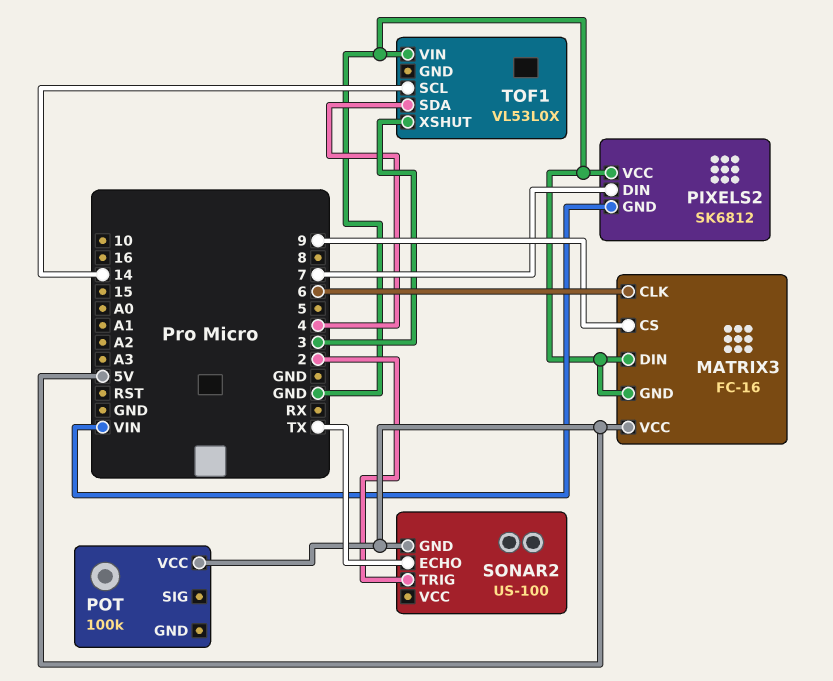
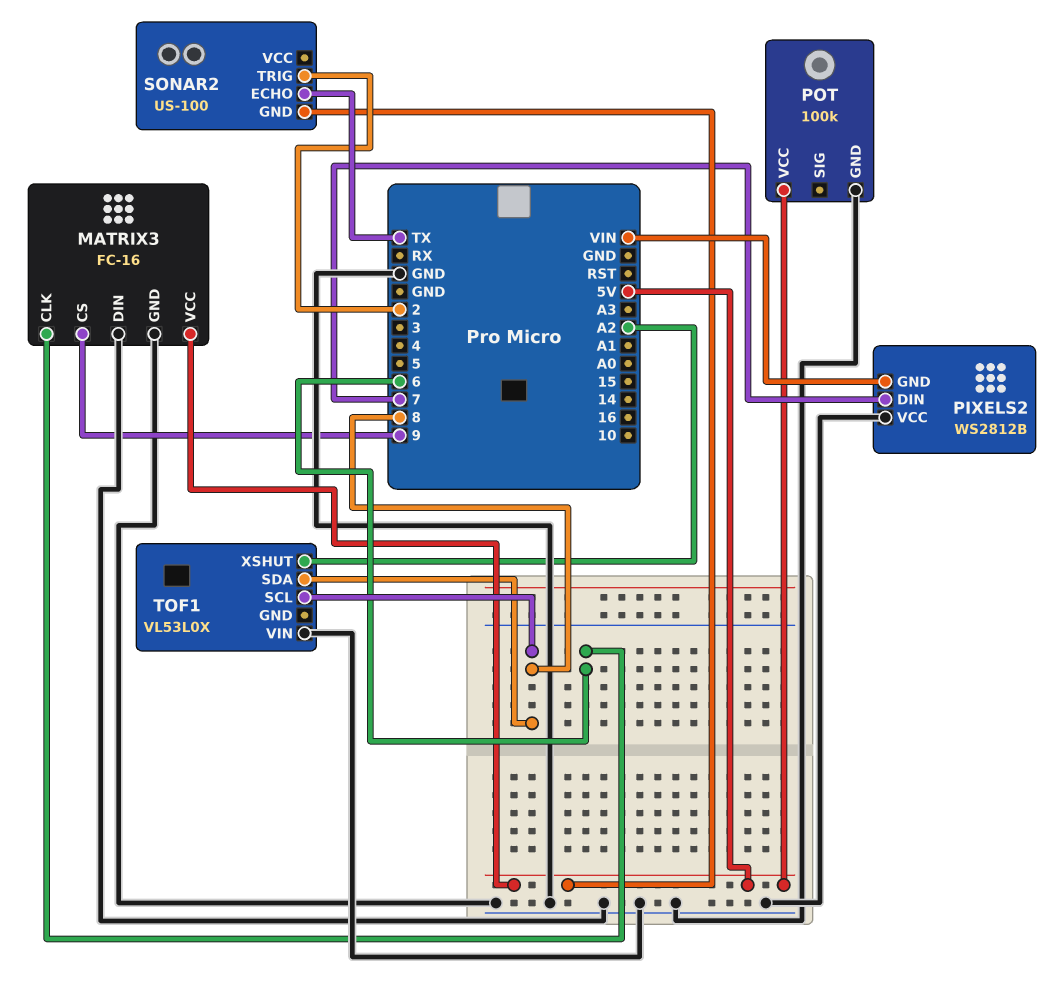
PIXELS2: SK6812 -> WS2812B
POT pin GND: none -> GND
TOF1 pin SCL: 14 -> 8
TOF1 pin SDA: 4 -> 8
TOF1 pin XSHUT: 3 -> A2

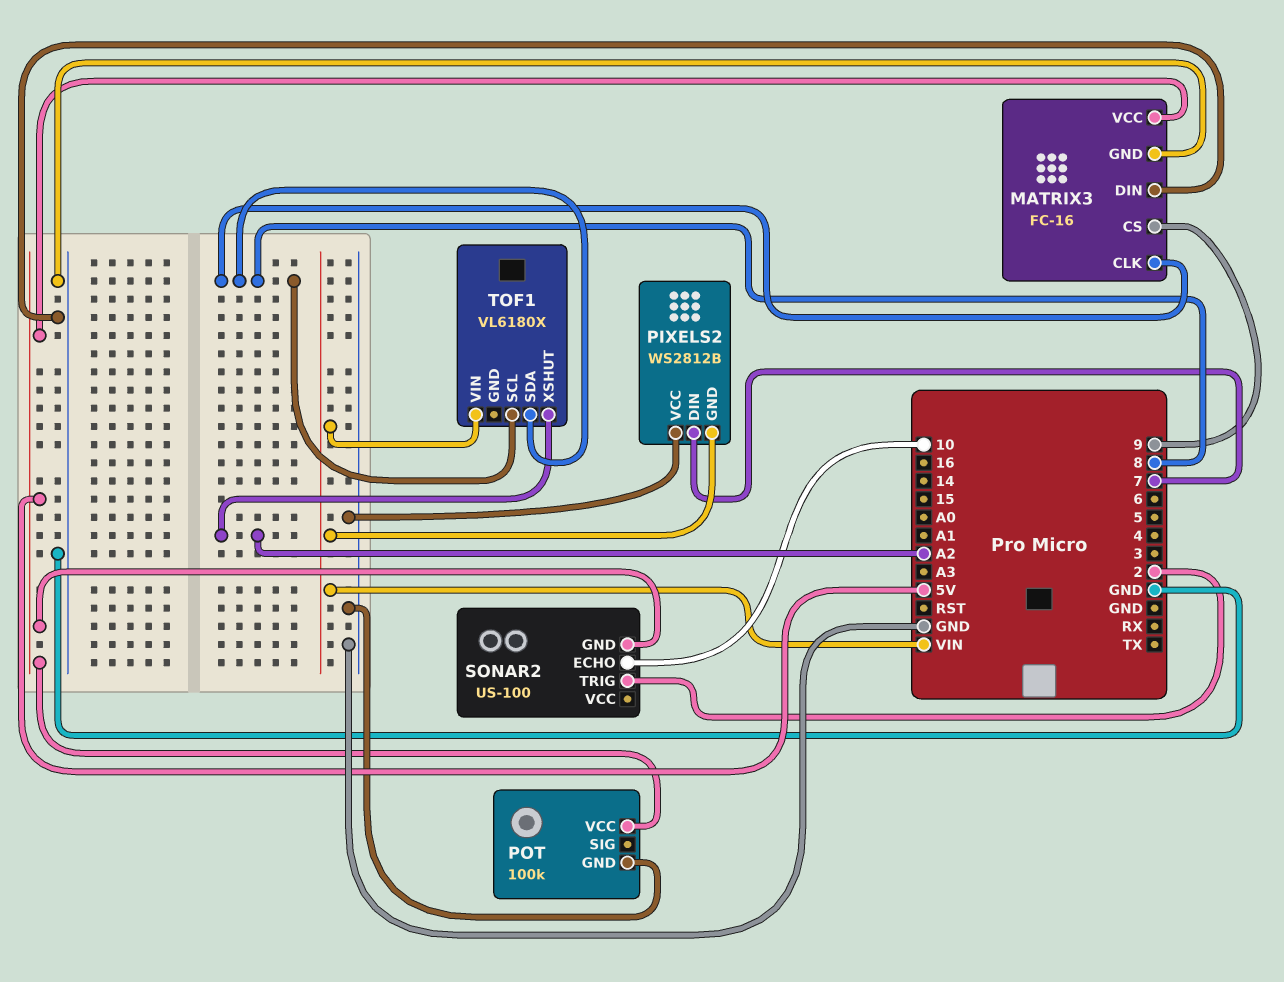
MATRIX3 pin CLK: 6 -> 8
SONAR2 pin ECHO: TX -> 10
TOF1: VL53L0X -> VL6180X
TOF1 pin VIN: GND -> VIN

